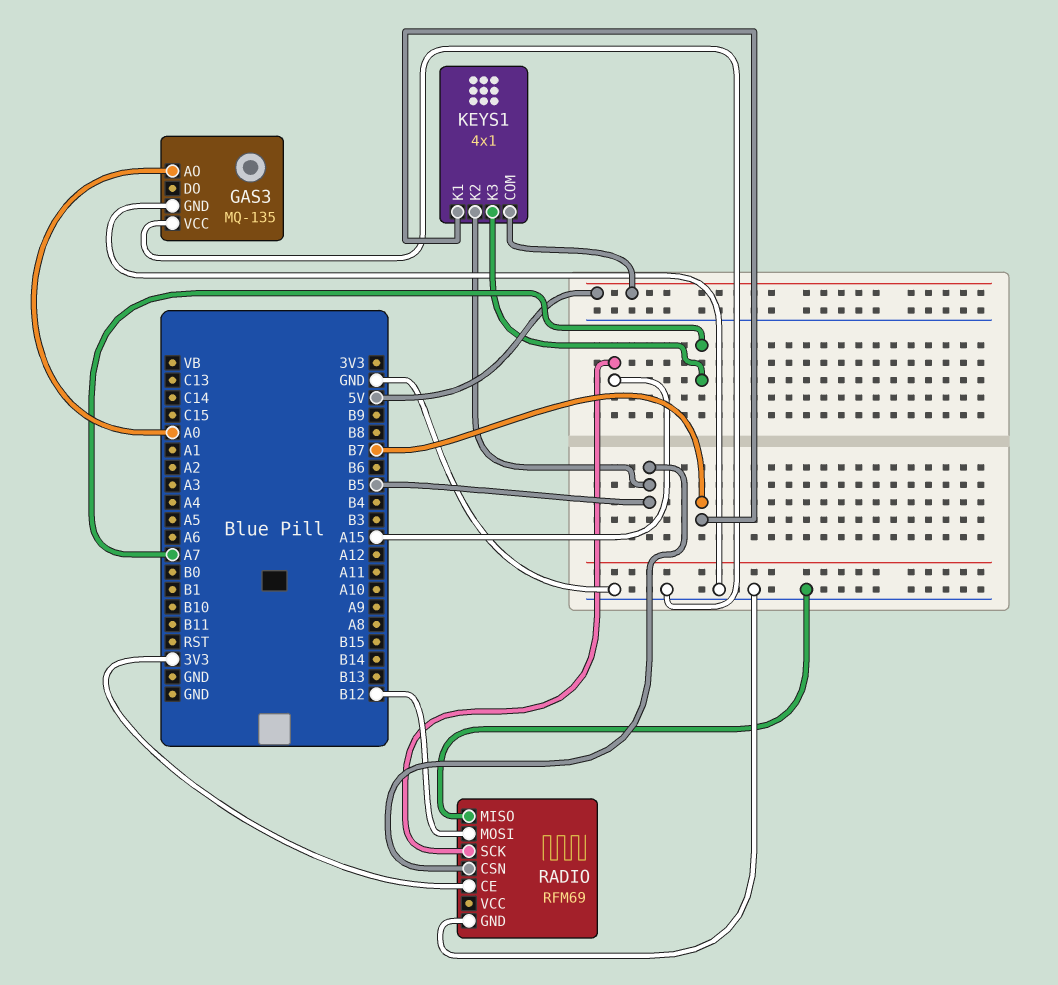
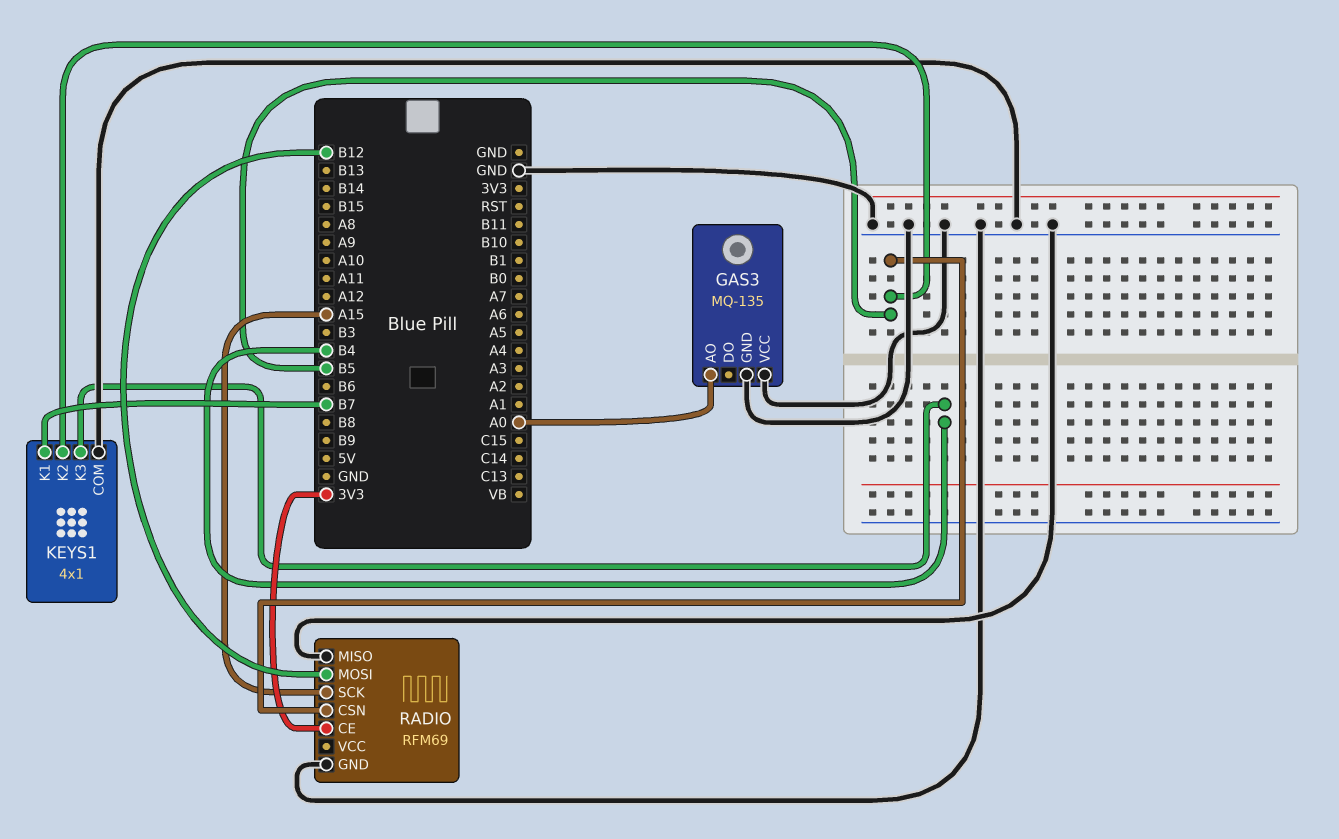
KEYS1 pin COM: 5V -> GND
KEYS1 pin K3: A7 -> B4

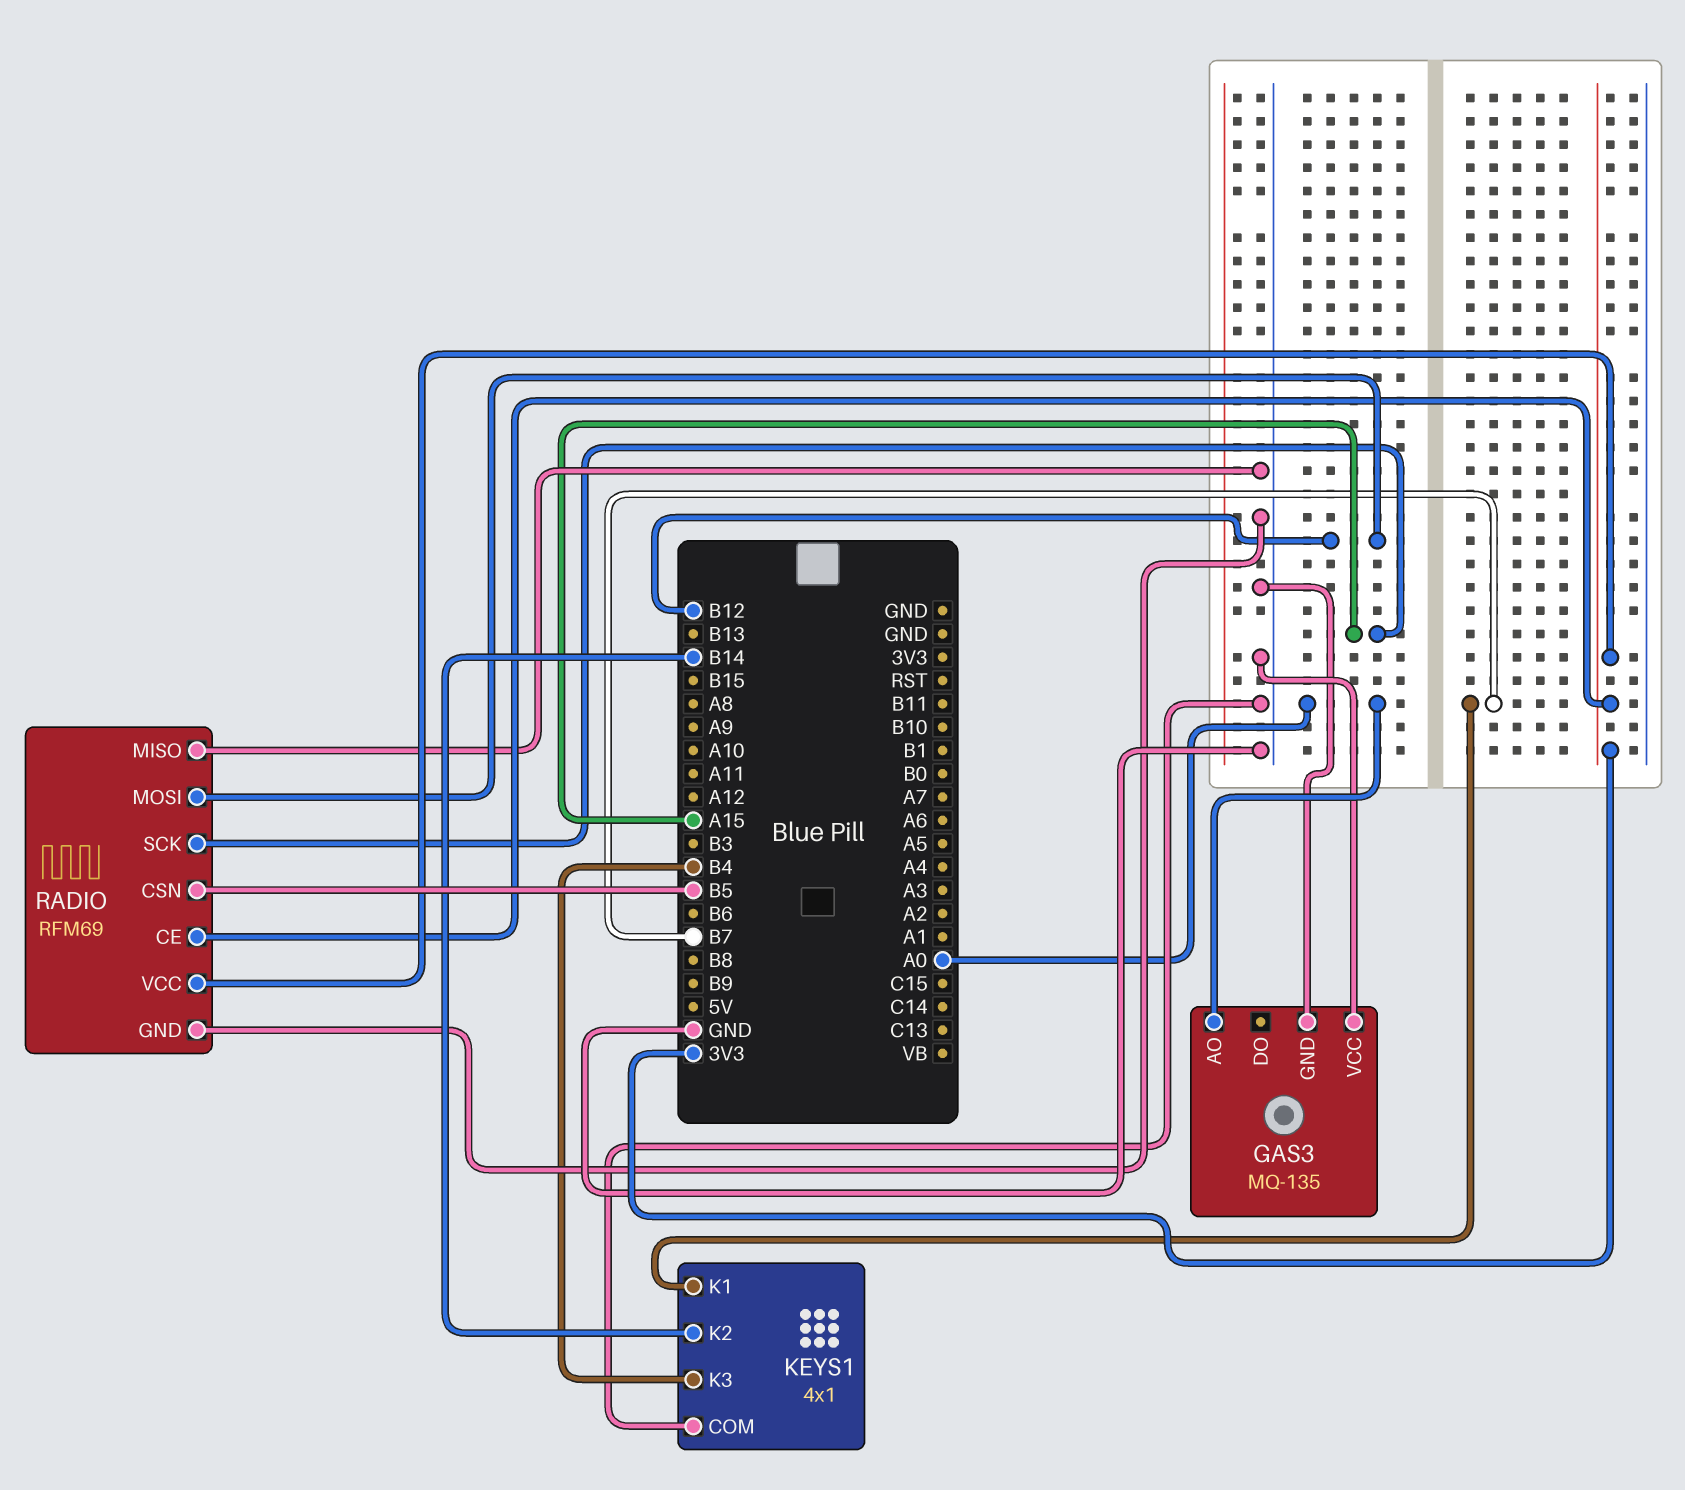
KEYS1 pin K2: B5 -> B14
RADIO pin VCC: none -> 3V3

